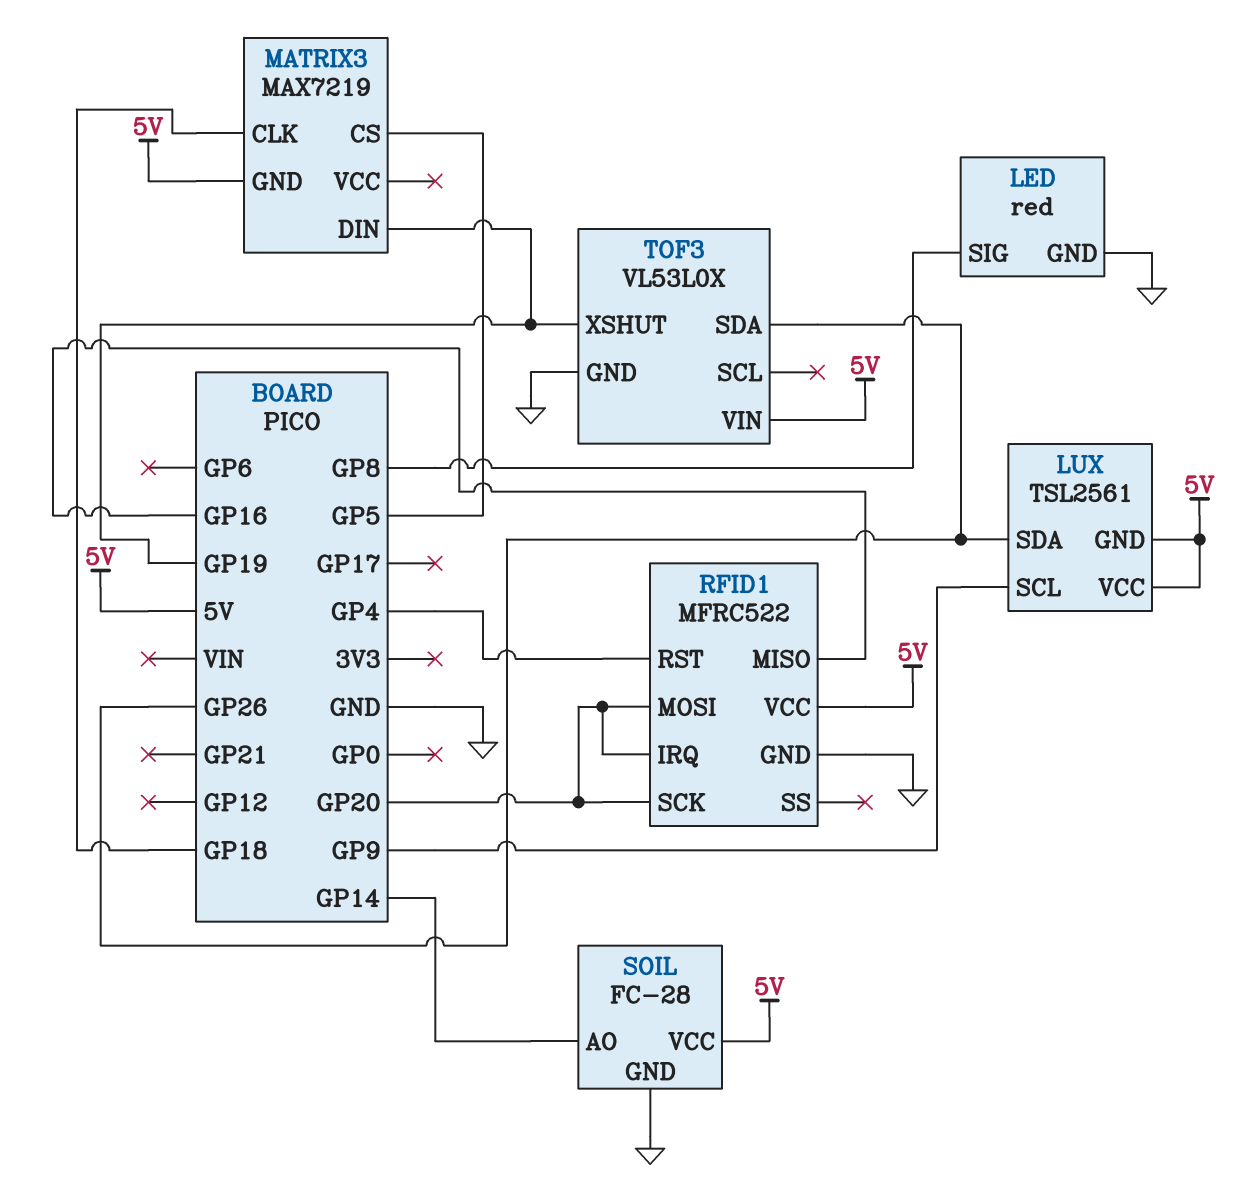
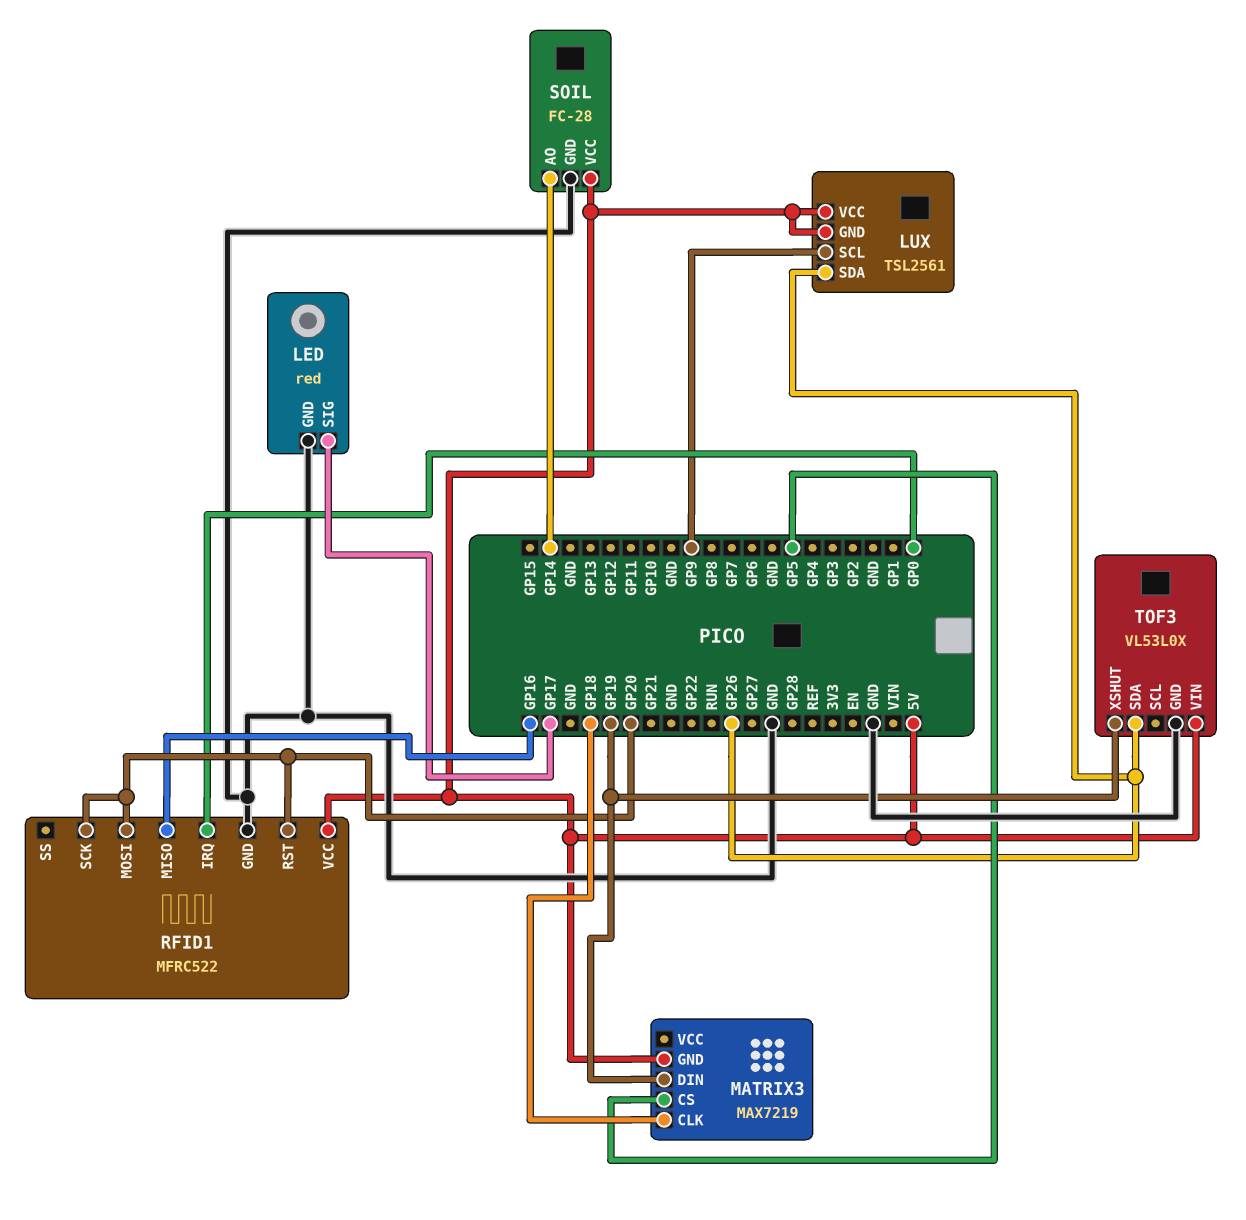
LED pin SIG: GP8 -> GP17
RFID1 pin IRQ: GP20 -> GP0
RFID1 pin RST: GP4 -> GP20

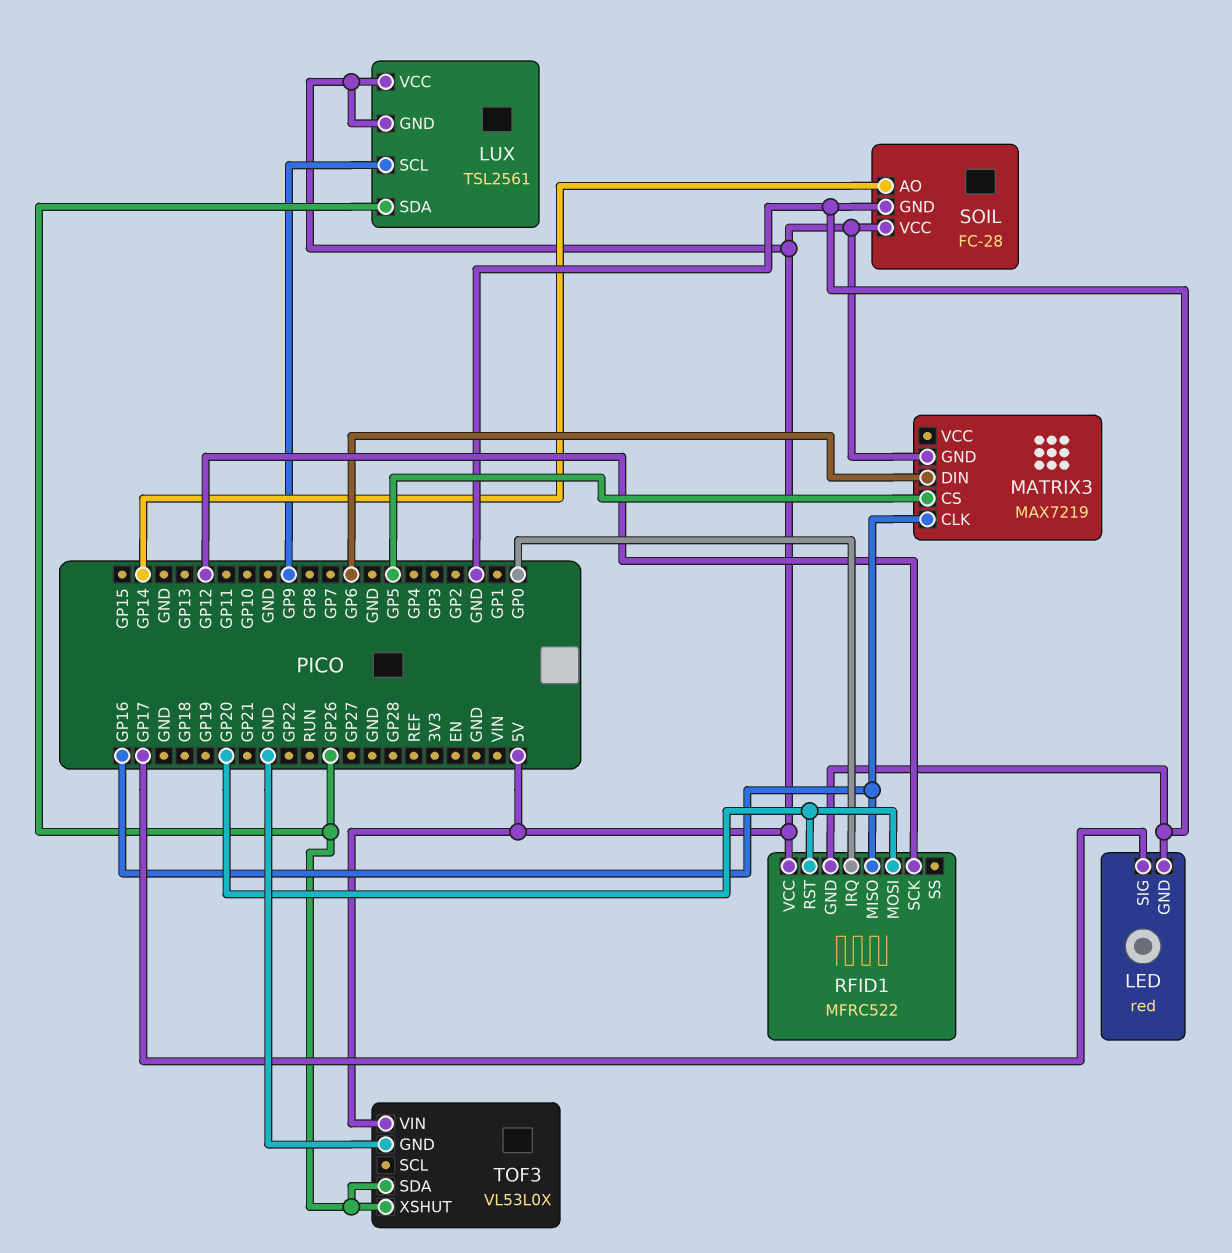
MATRIX3 pin CLK: GP18 -> GP16
MATRIX3 pin DIN: GP19 -> GP6
RFID1 pin SCK: GP20 -> GP12
TOF3 pin XSHUT: GP19 -> GP26

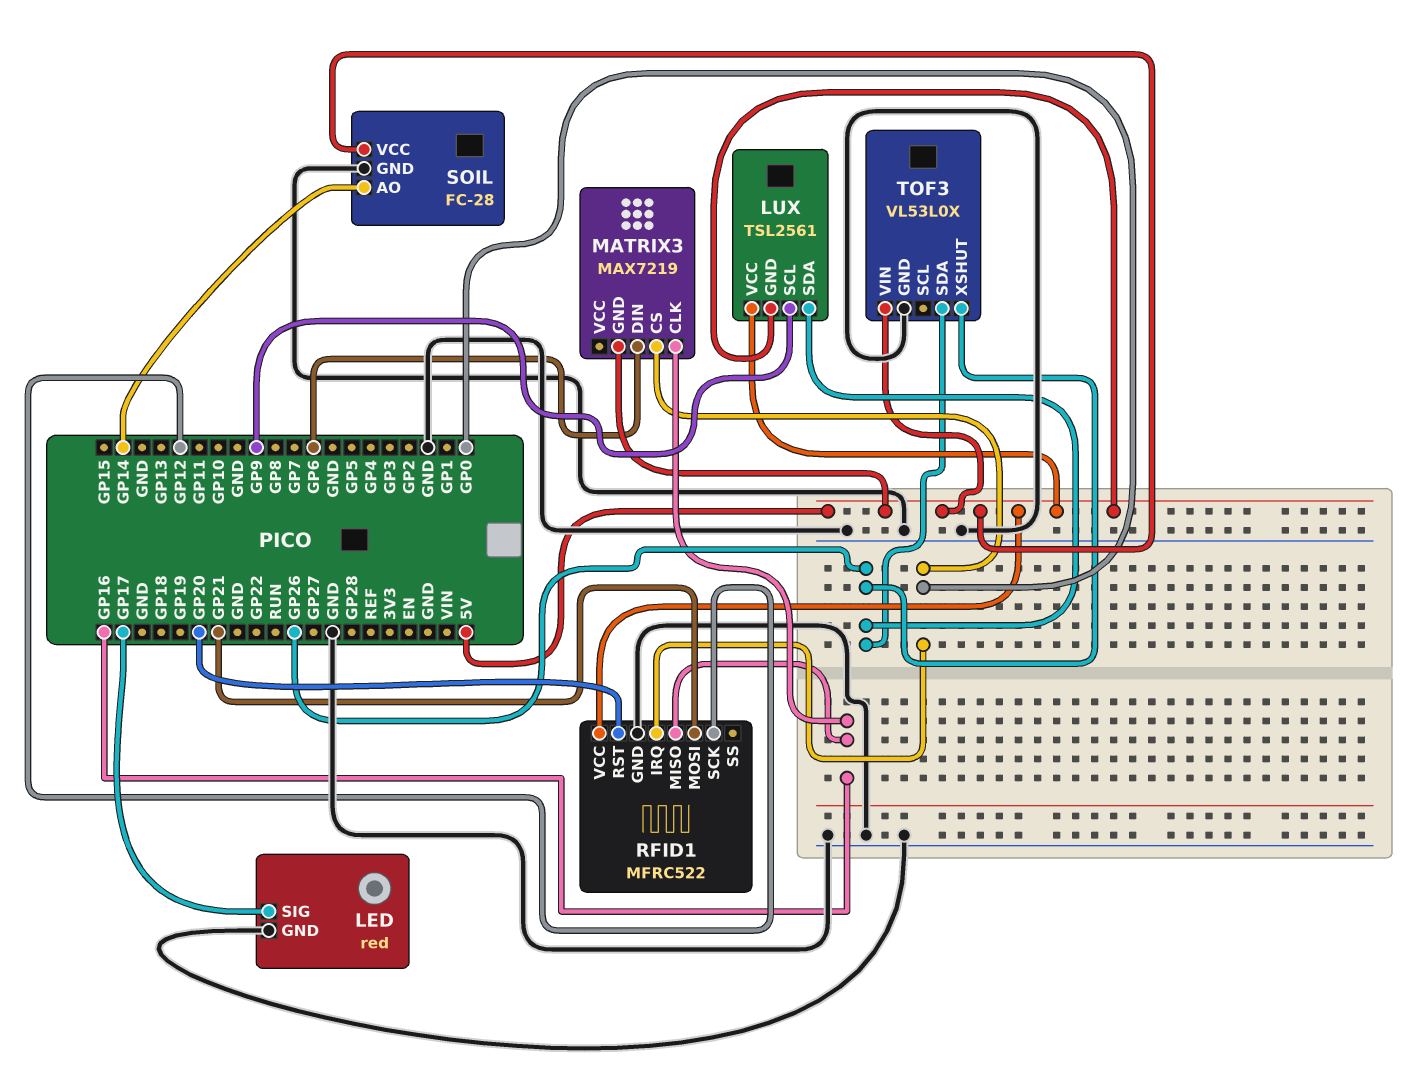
MATRIX3 pin CS: GP5 -> GP0
RFID1 pin MOSI: GP20 -> GP21

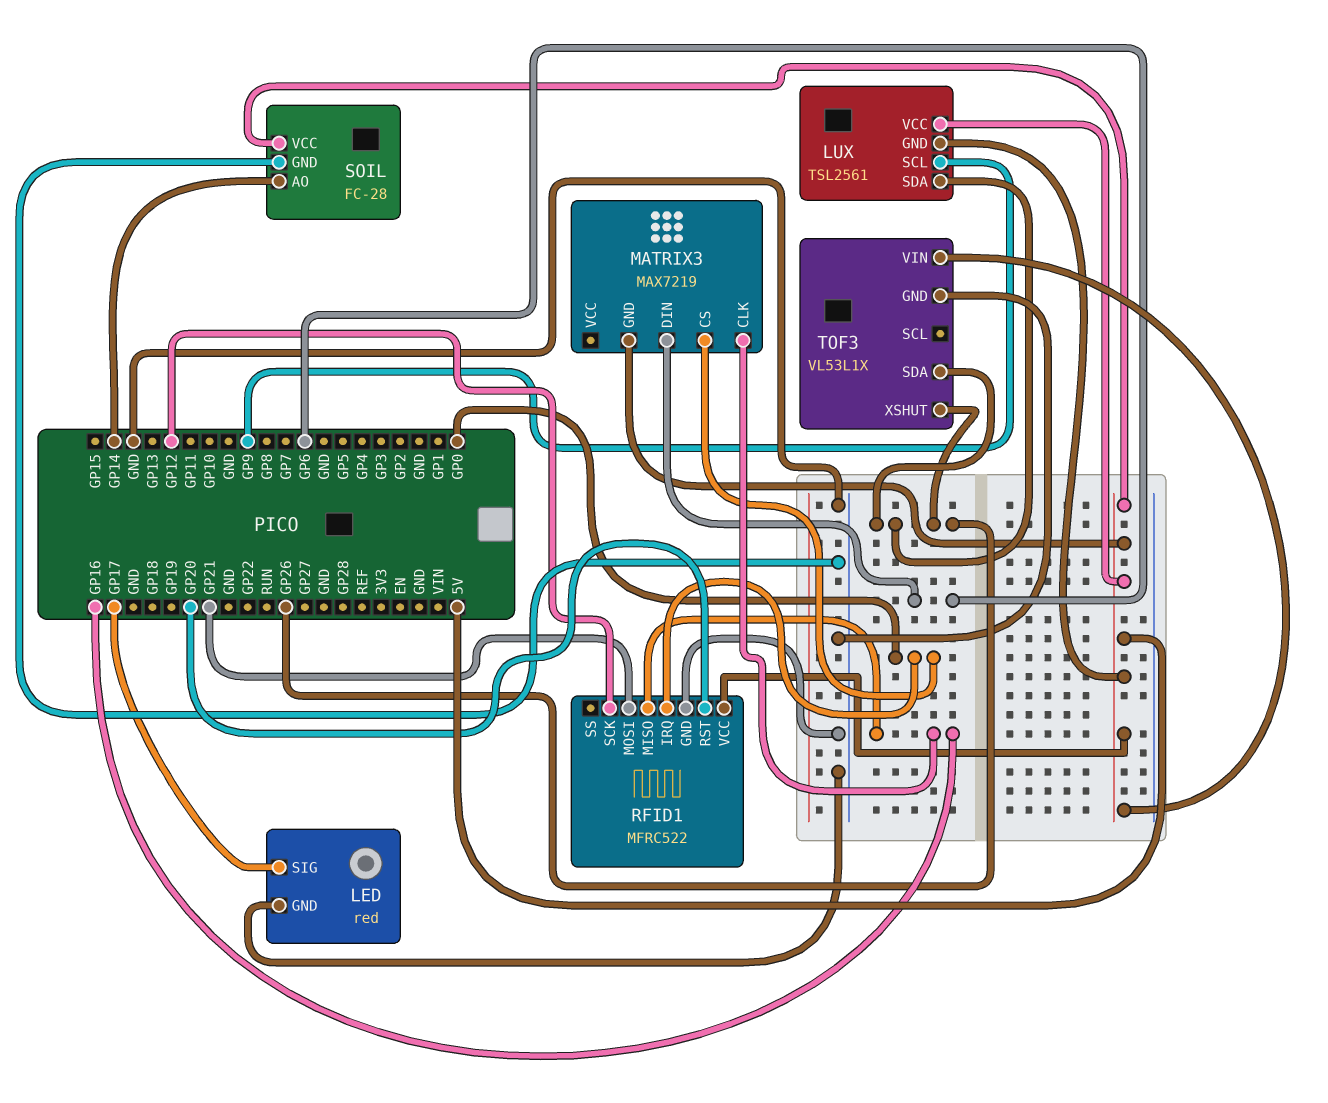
TOF3: VL53L0X -> VL53L1X

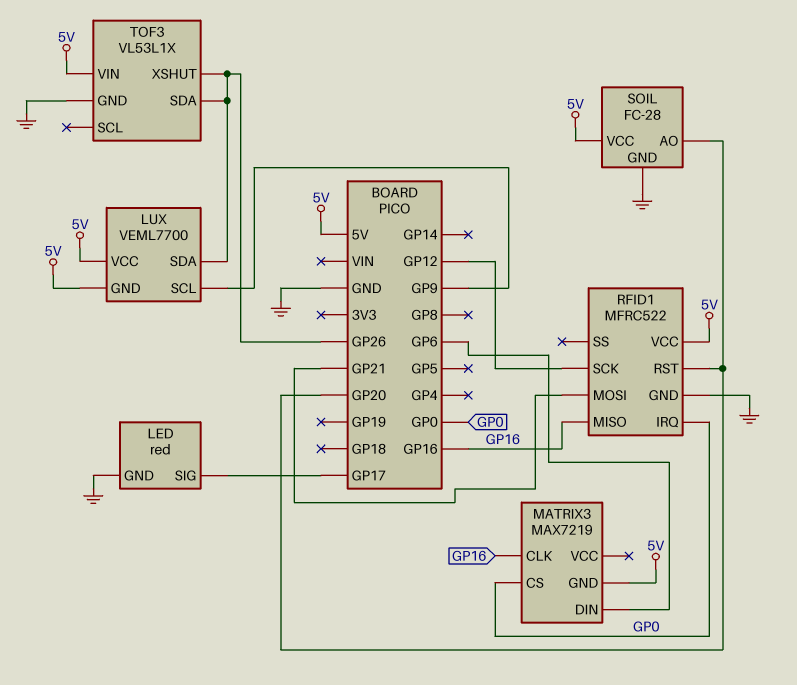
LUX: TSL2561 -> VEML7700
SOIL pin AO: GP14 -> GP20

